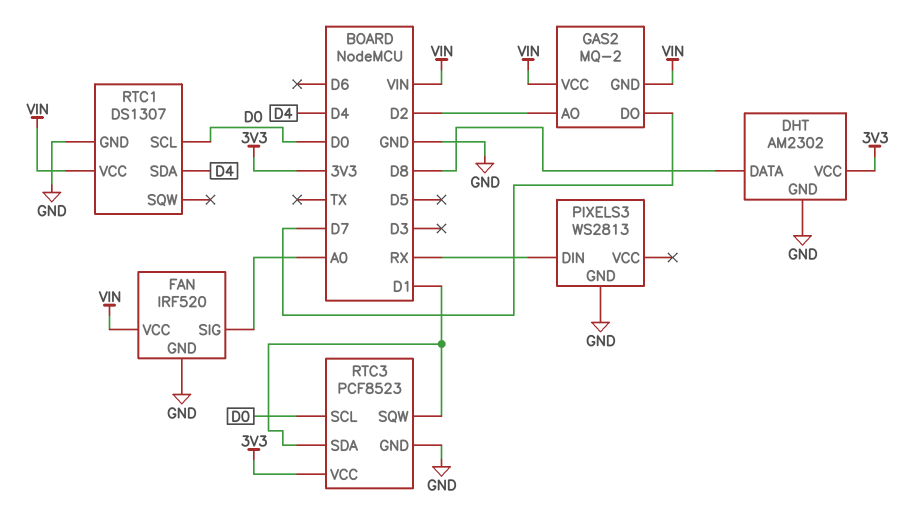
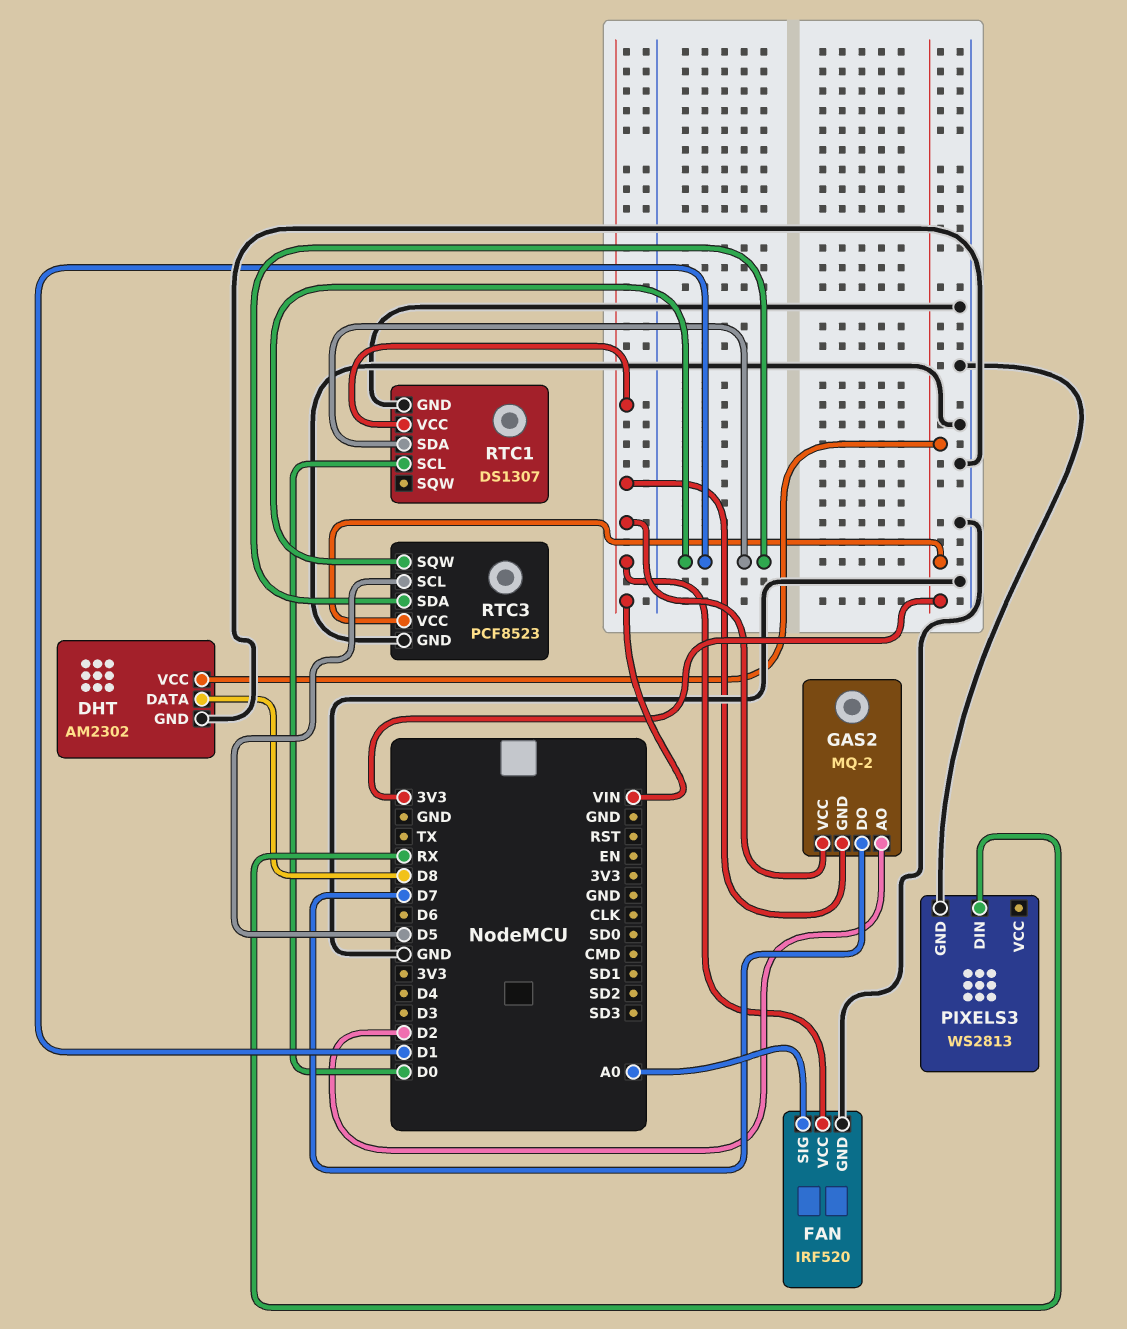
RTC1 pin SDA: D4 -> D1
RTC3 pin SCL: D0 -> D5

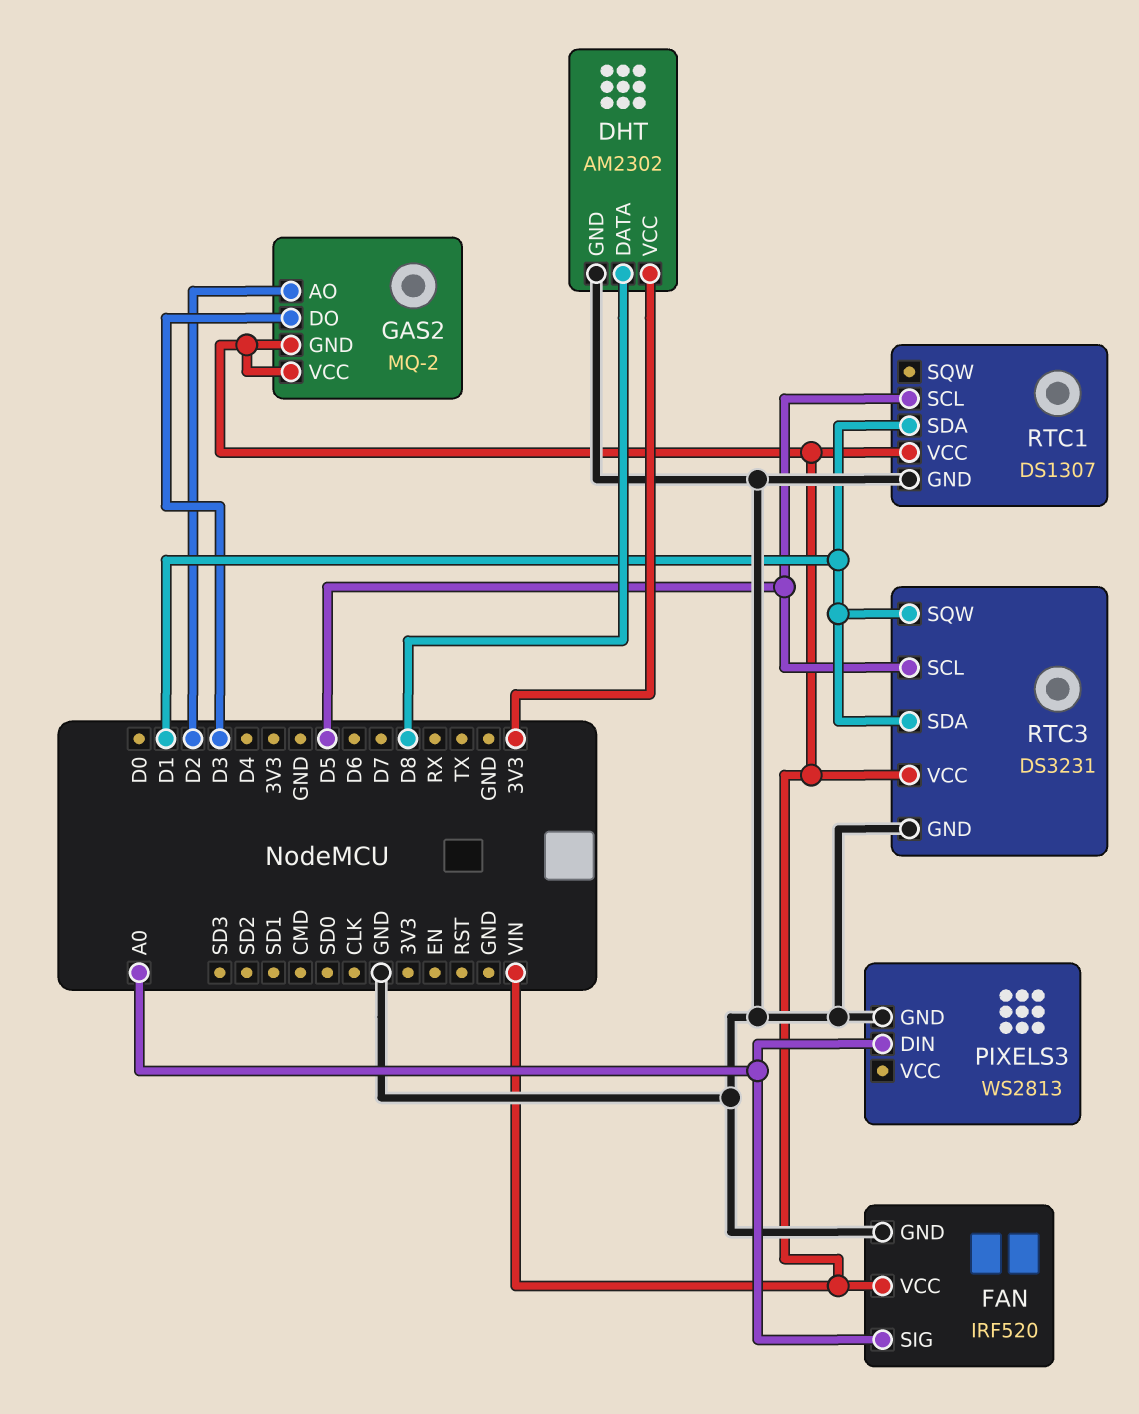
GAS2 pin DO: D7 -> D3
PIXELS3 pin DIN: RX -> A0
RTC1 pin SCL: D0 -> D5
RTC3: PCF8523 -> DS3231
RTC3 pin VCC: 3V3 -> VIN

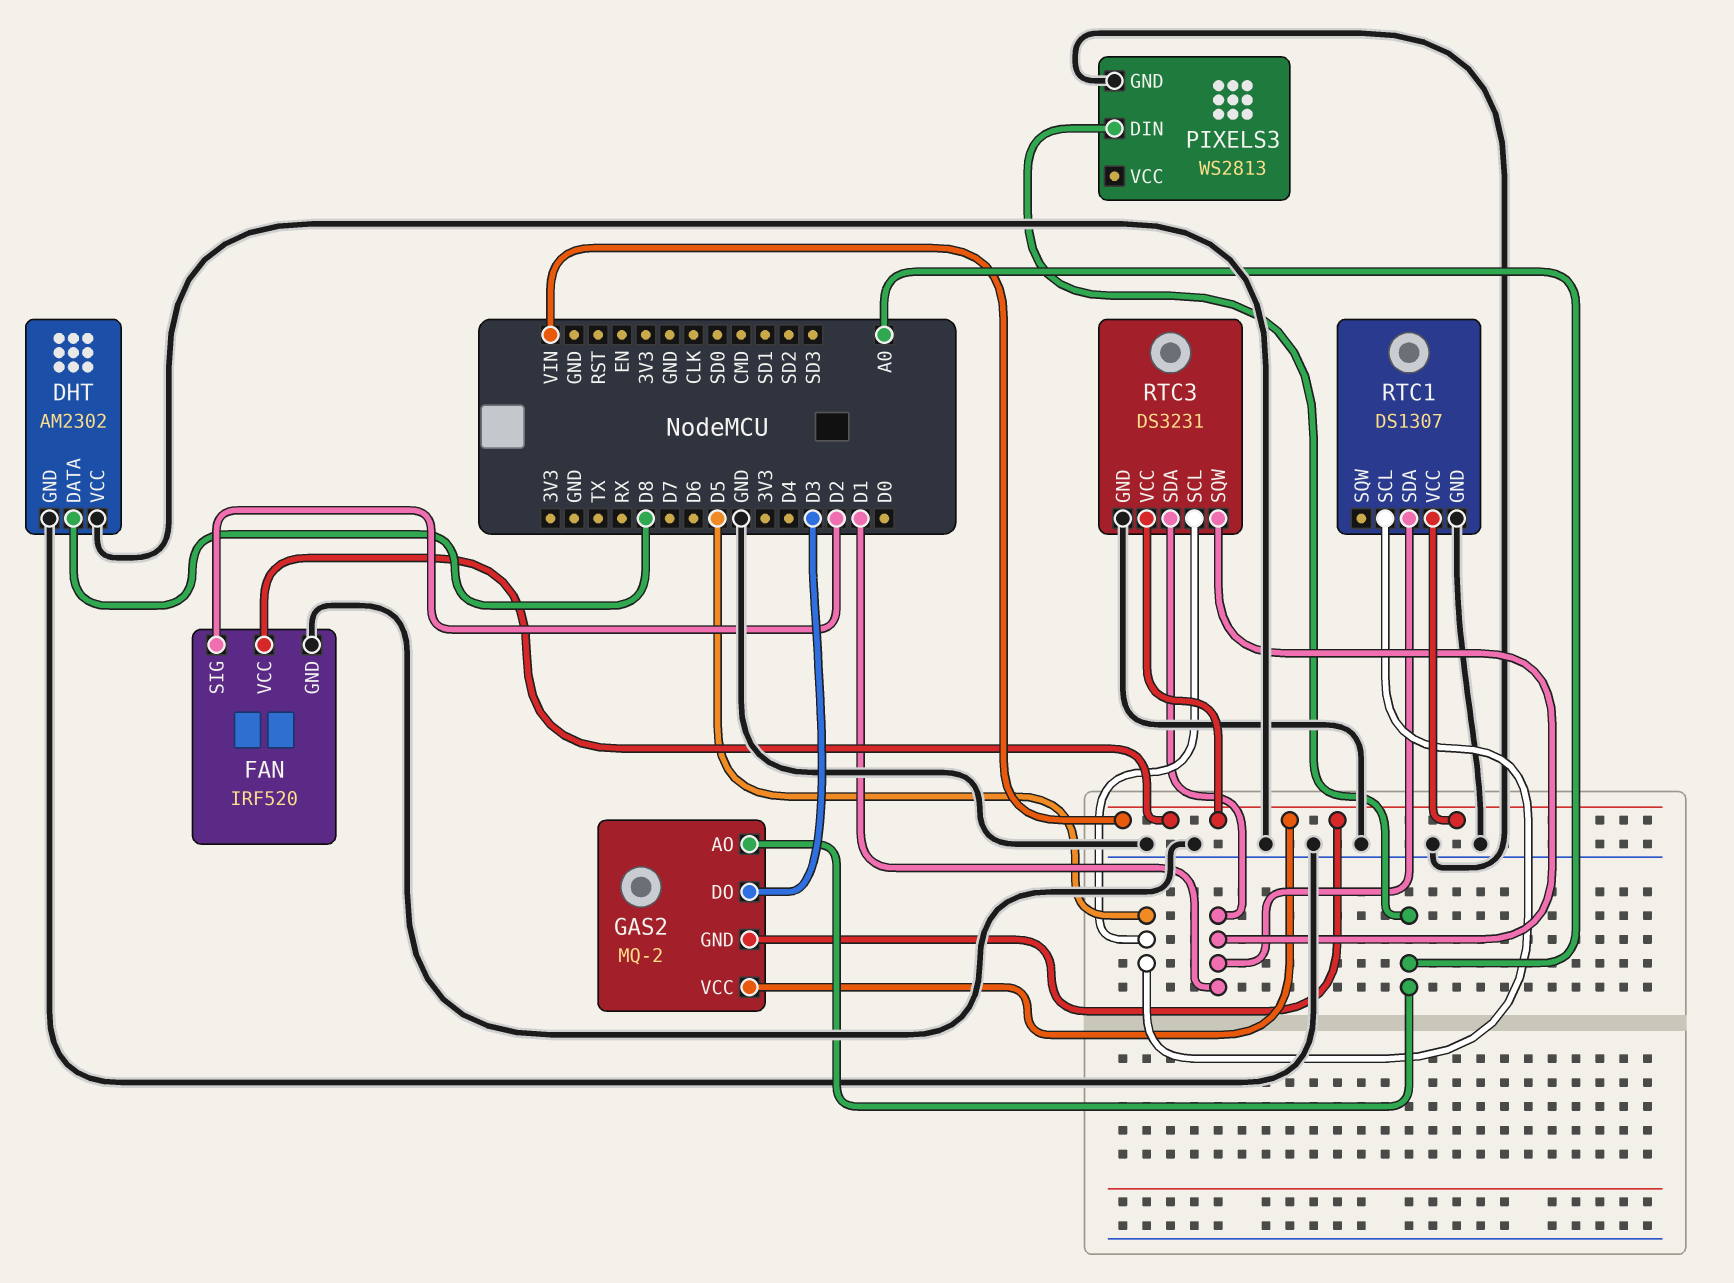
DHT pin VCC: 3V3 -> GND
FAN pin SIG: A0 -> D2
GAS2 pin AO: D2 -> A0

